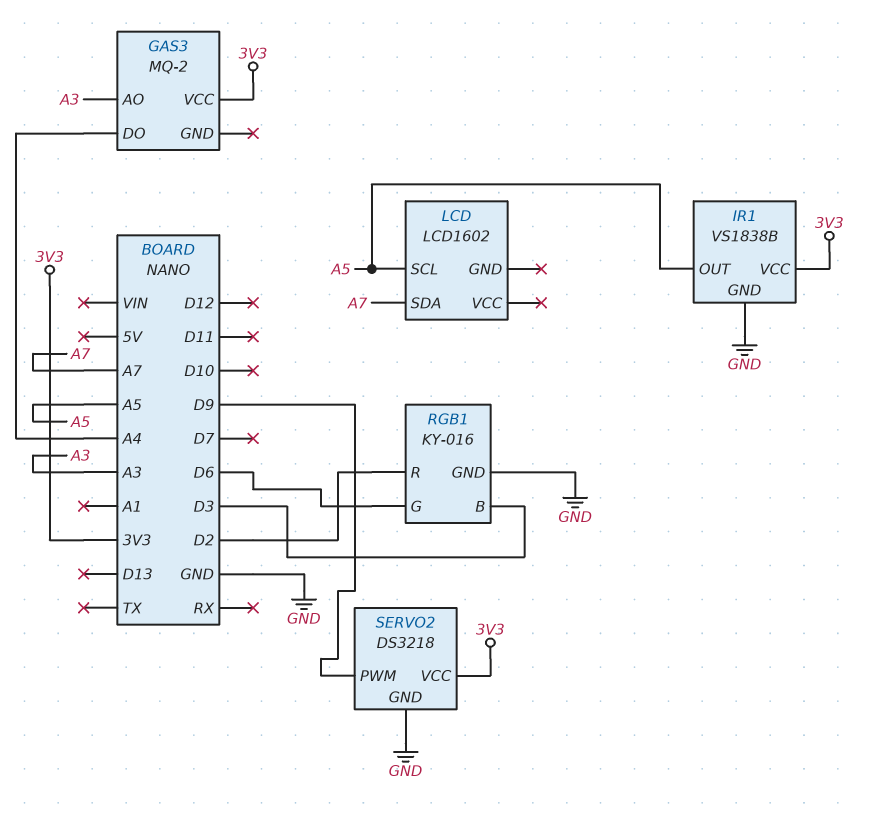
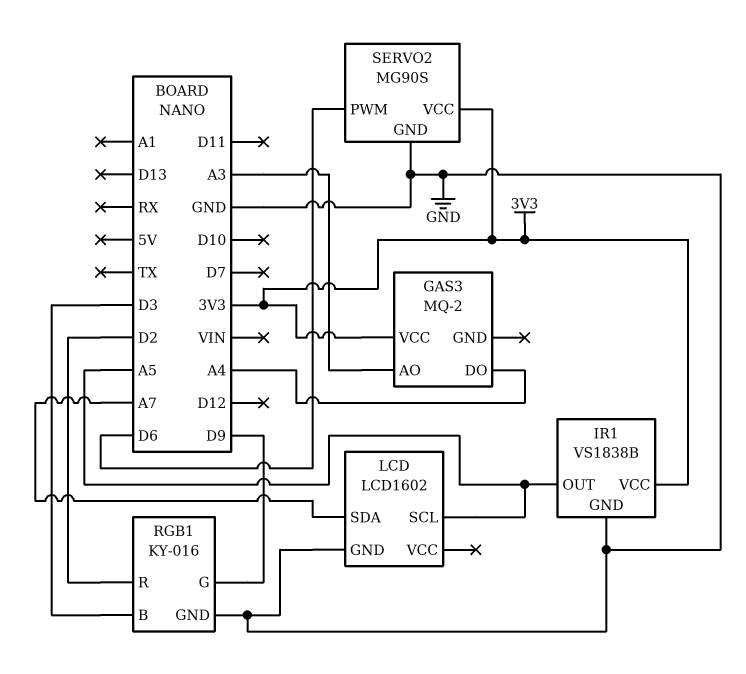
LCD pin GND: none -> GND
RGB1 pin G: D6 -> D9
SERVO2: DS3218 -> MG90S
SERVO2 pin PWM: D9 -> D6

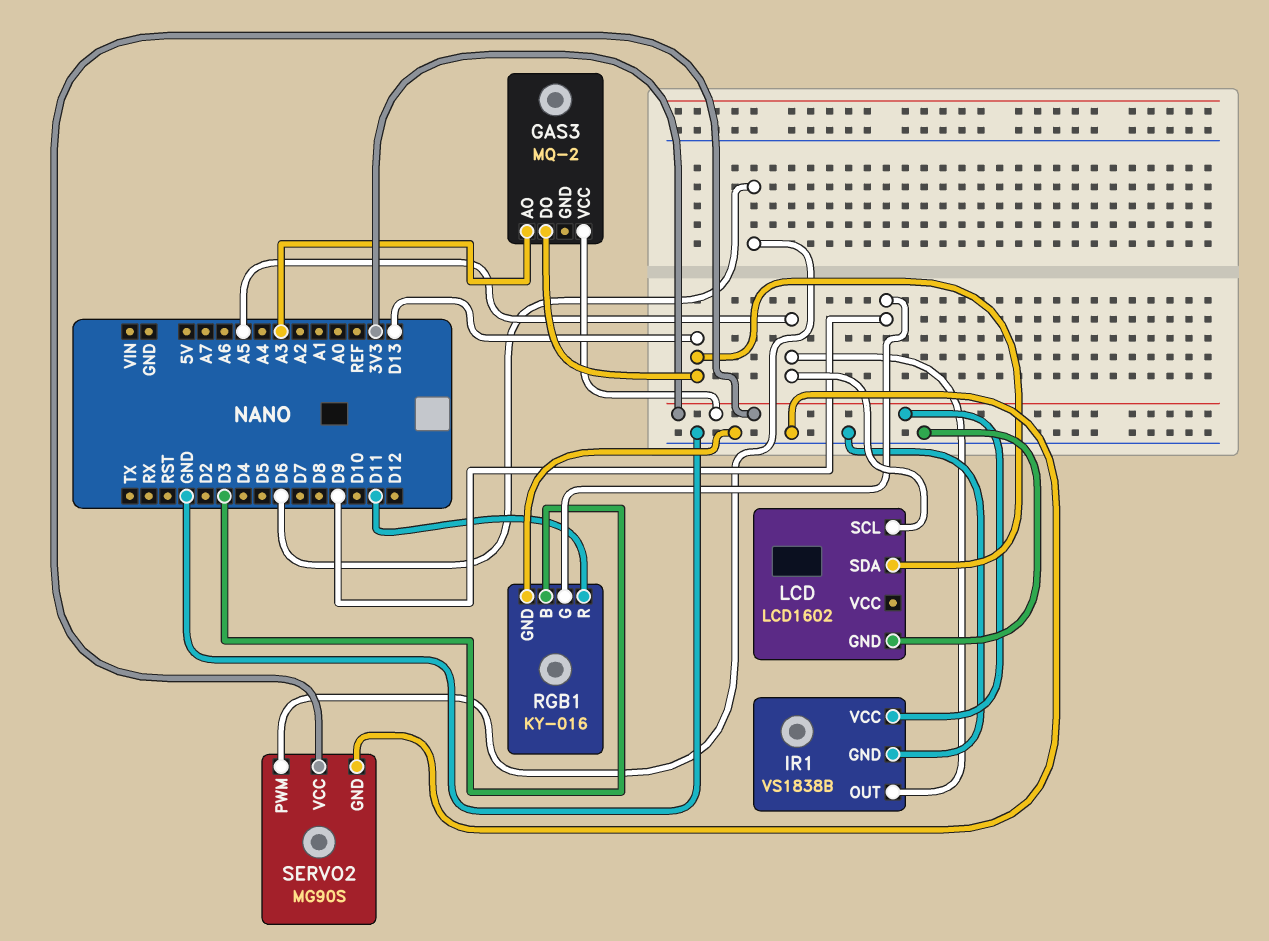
GAS3 pin DO: A4 -> D13
LCD pin SDA: A7 -> D13
RGB1 pin R: D2 -> D11

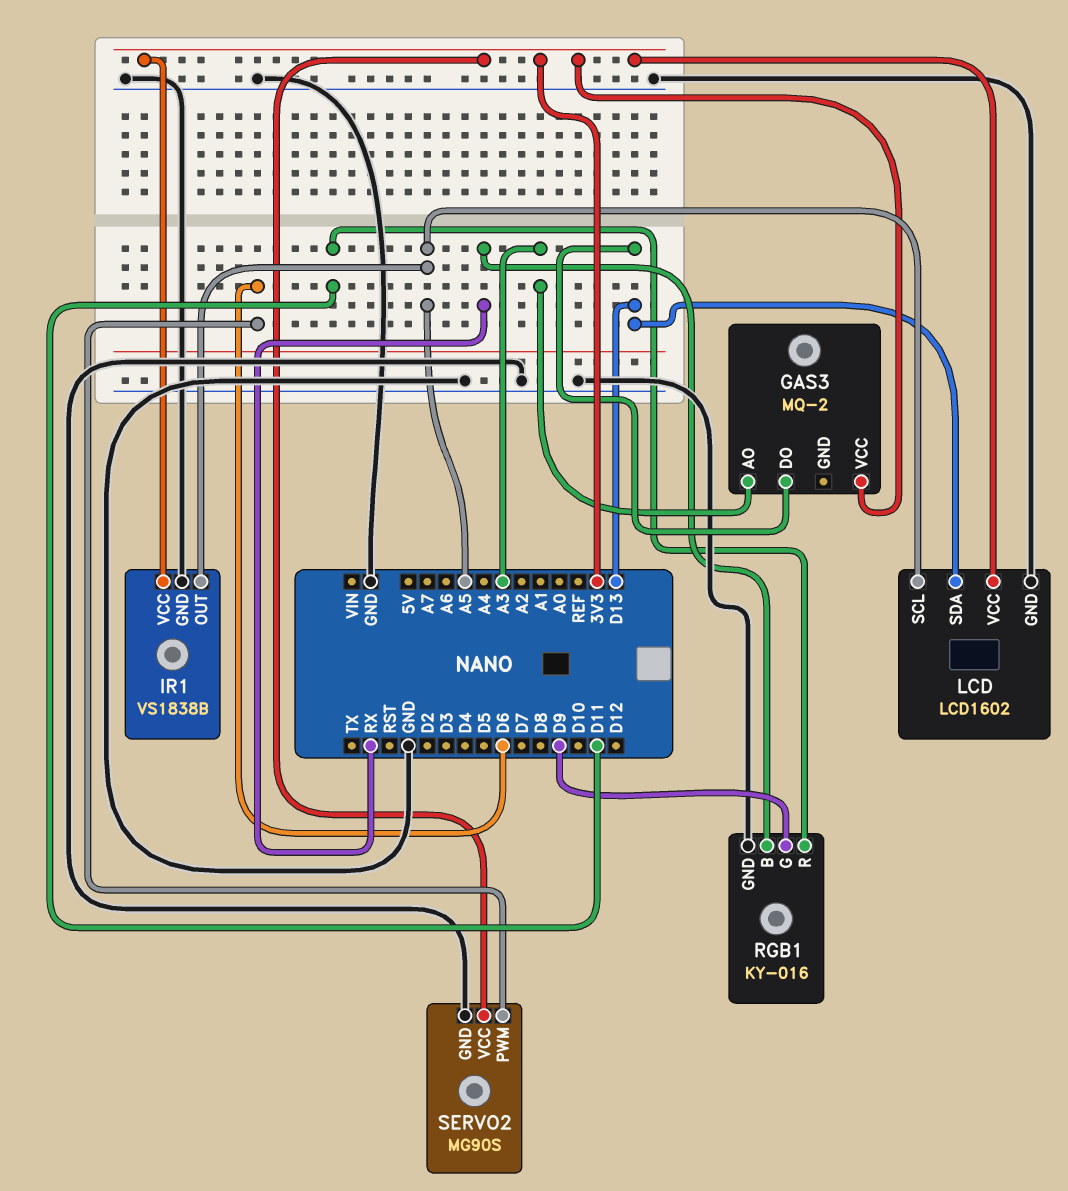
LCD pin VCC: none -> 3V3
RGB1 pin B: D3 -> RX

